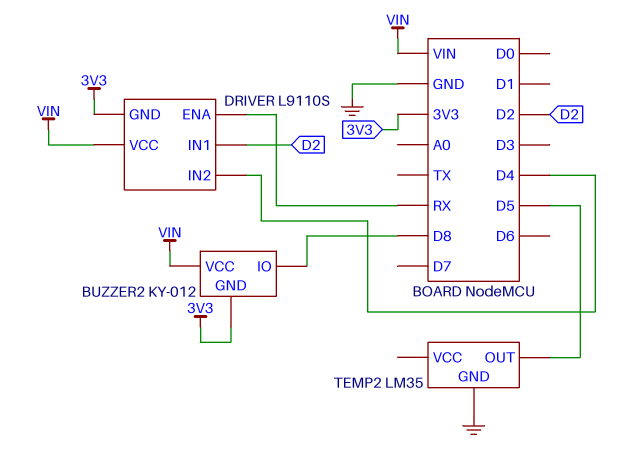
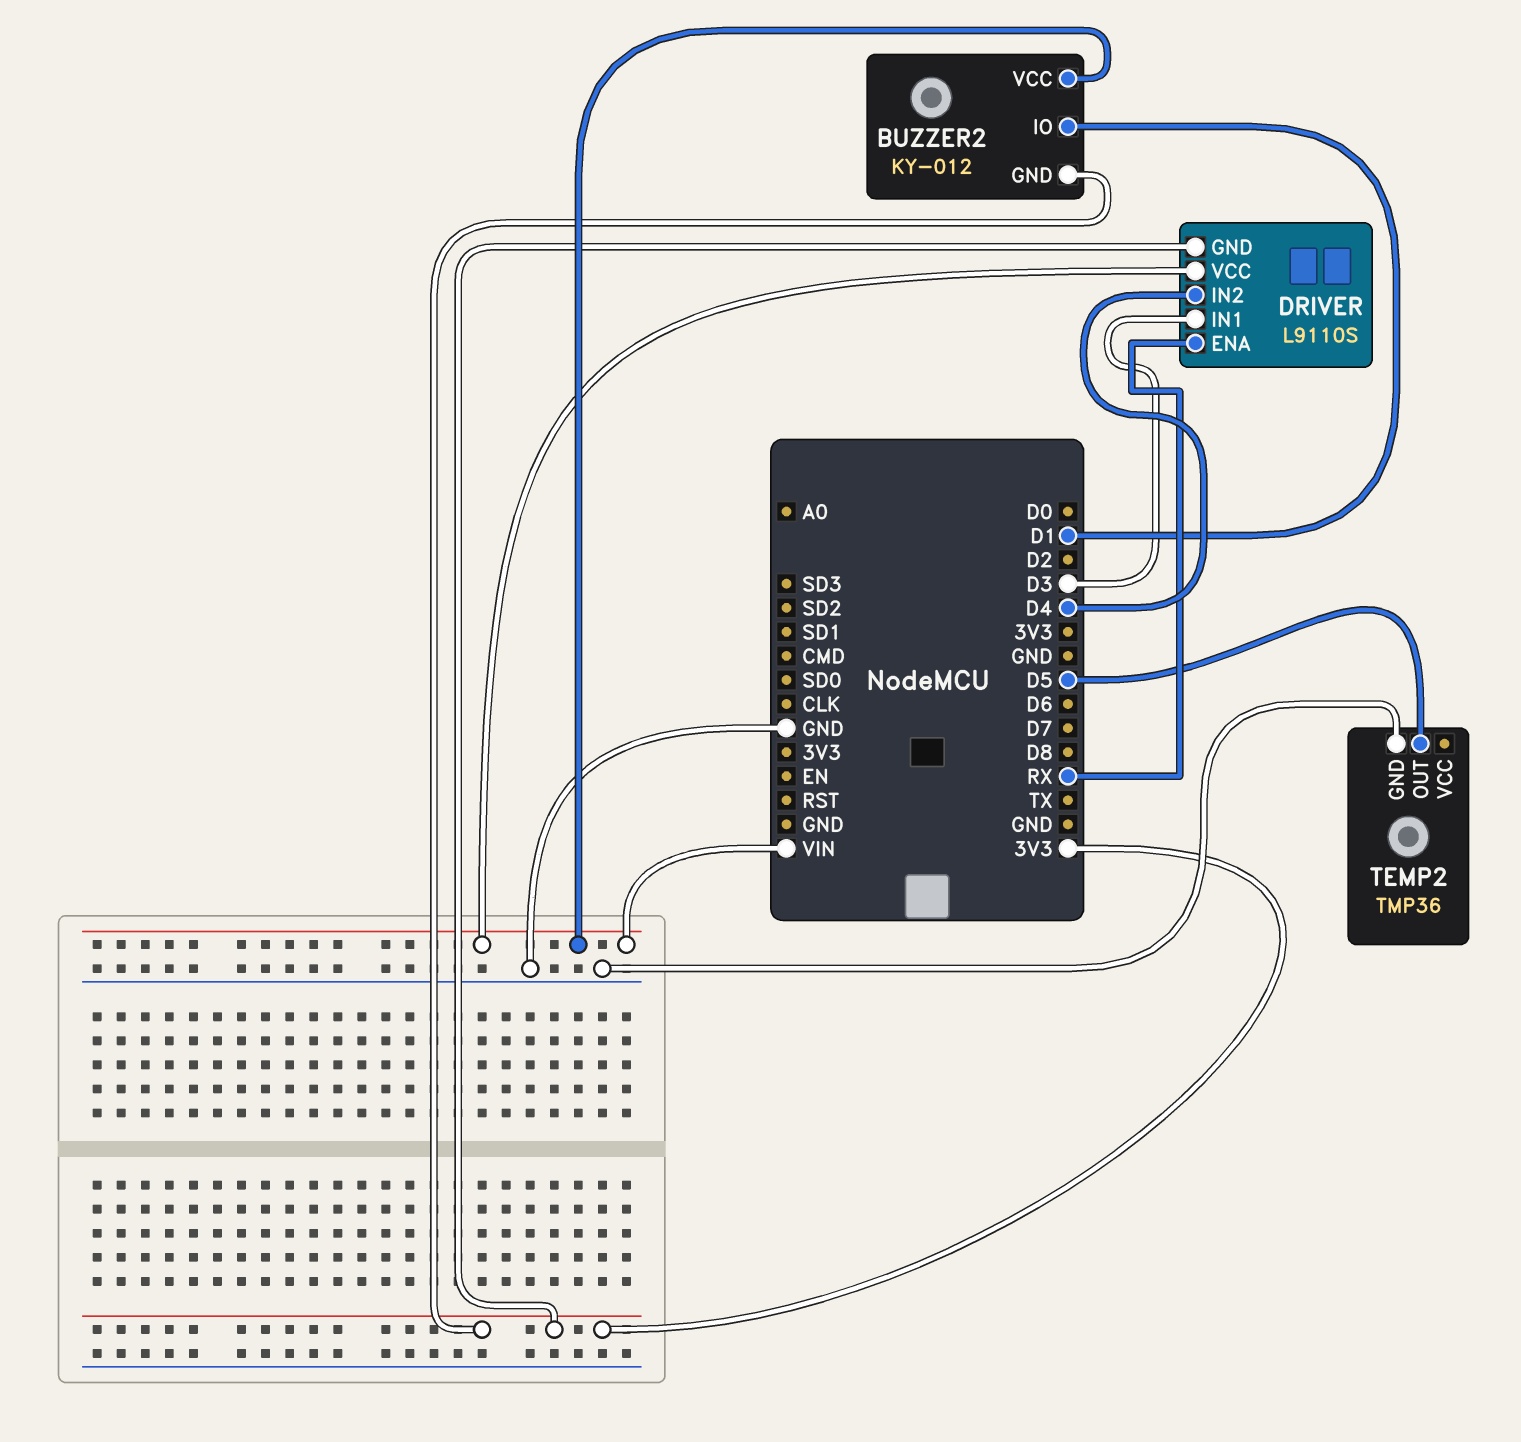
BUZZER2 pin IO: D8 -> D1
DRIVER pin IN1: D2 -> D3
TEMP2: LM35 -> TMP36

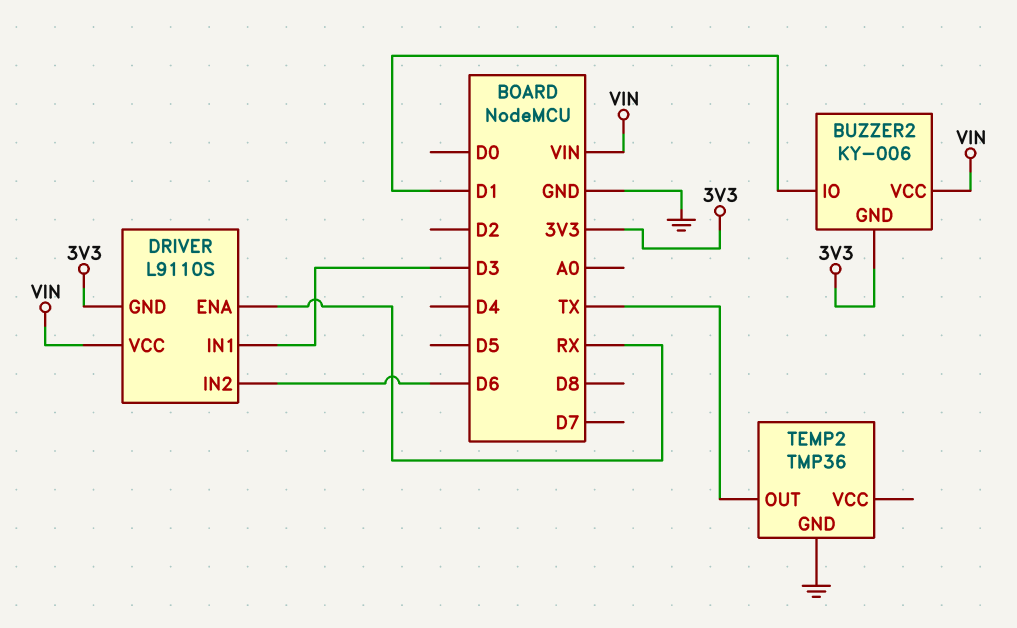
BUZZER2: KY-012 -> KY-006
DRIVER pin IN2: D4 -> D6
TEMP2 pin OUT: D5 -> TX

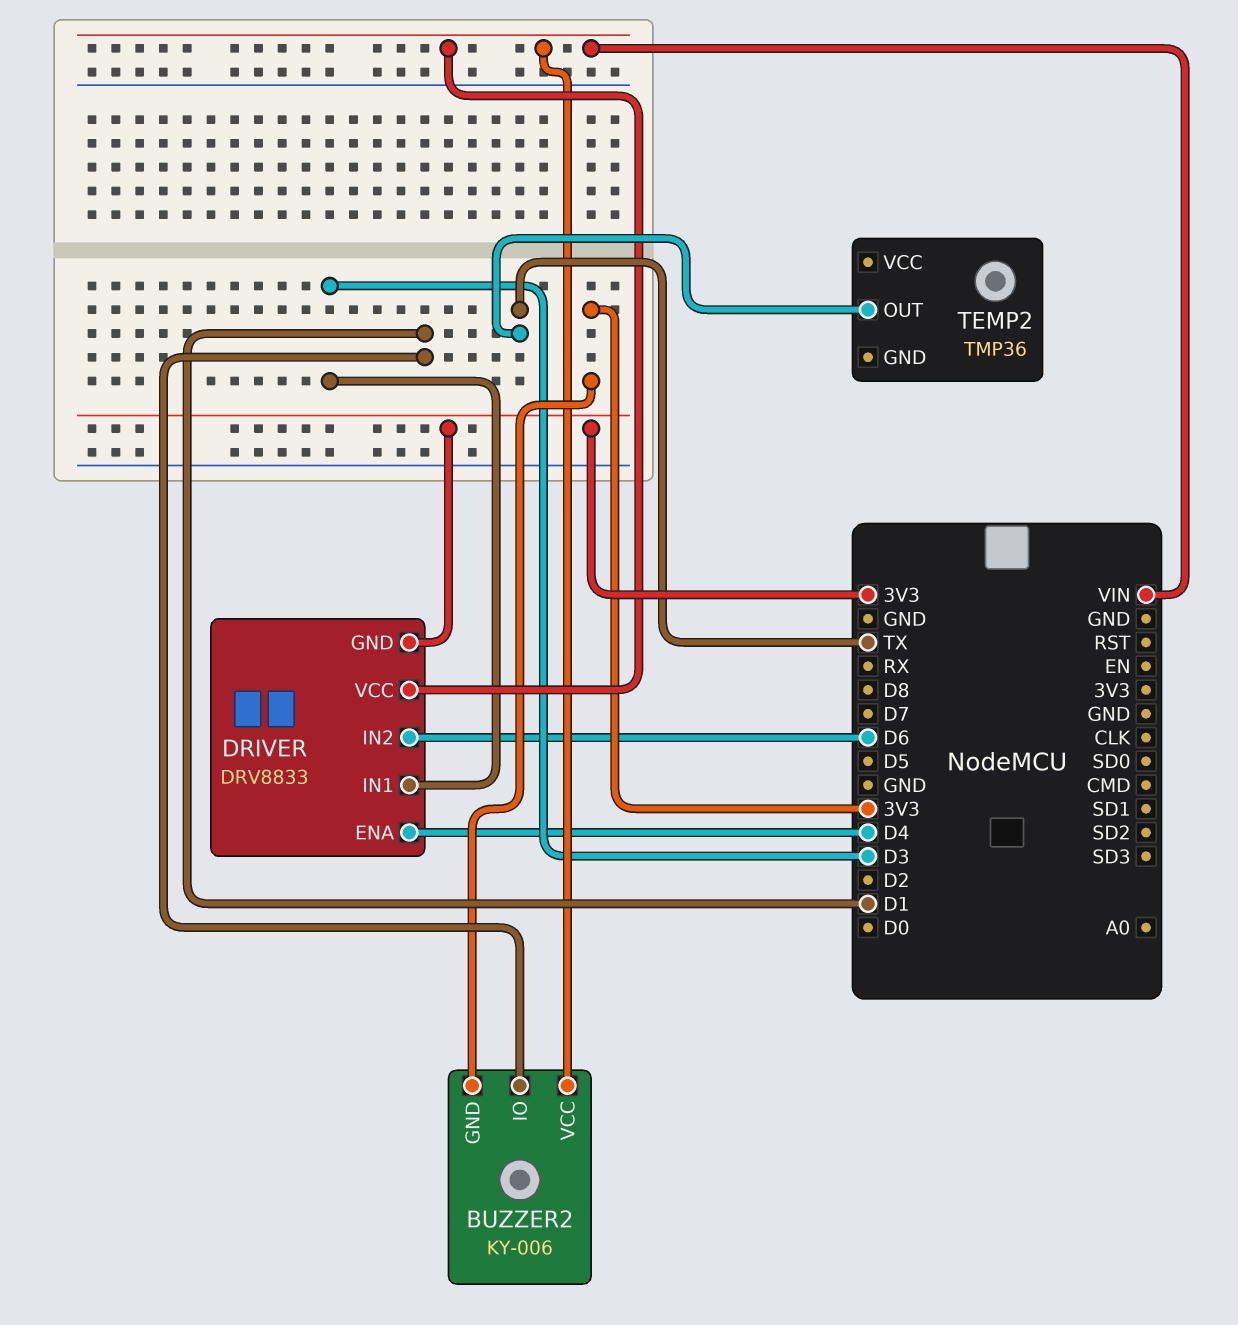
DRIVER: L9110S -> DRV8833
DRIVER pin ENA: RX -> D4
TEMP2 pin GND: GND -> none

